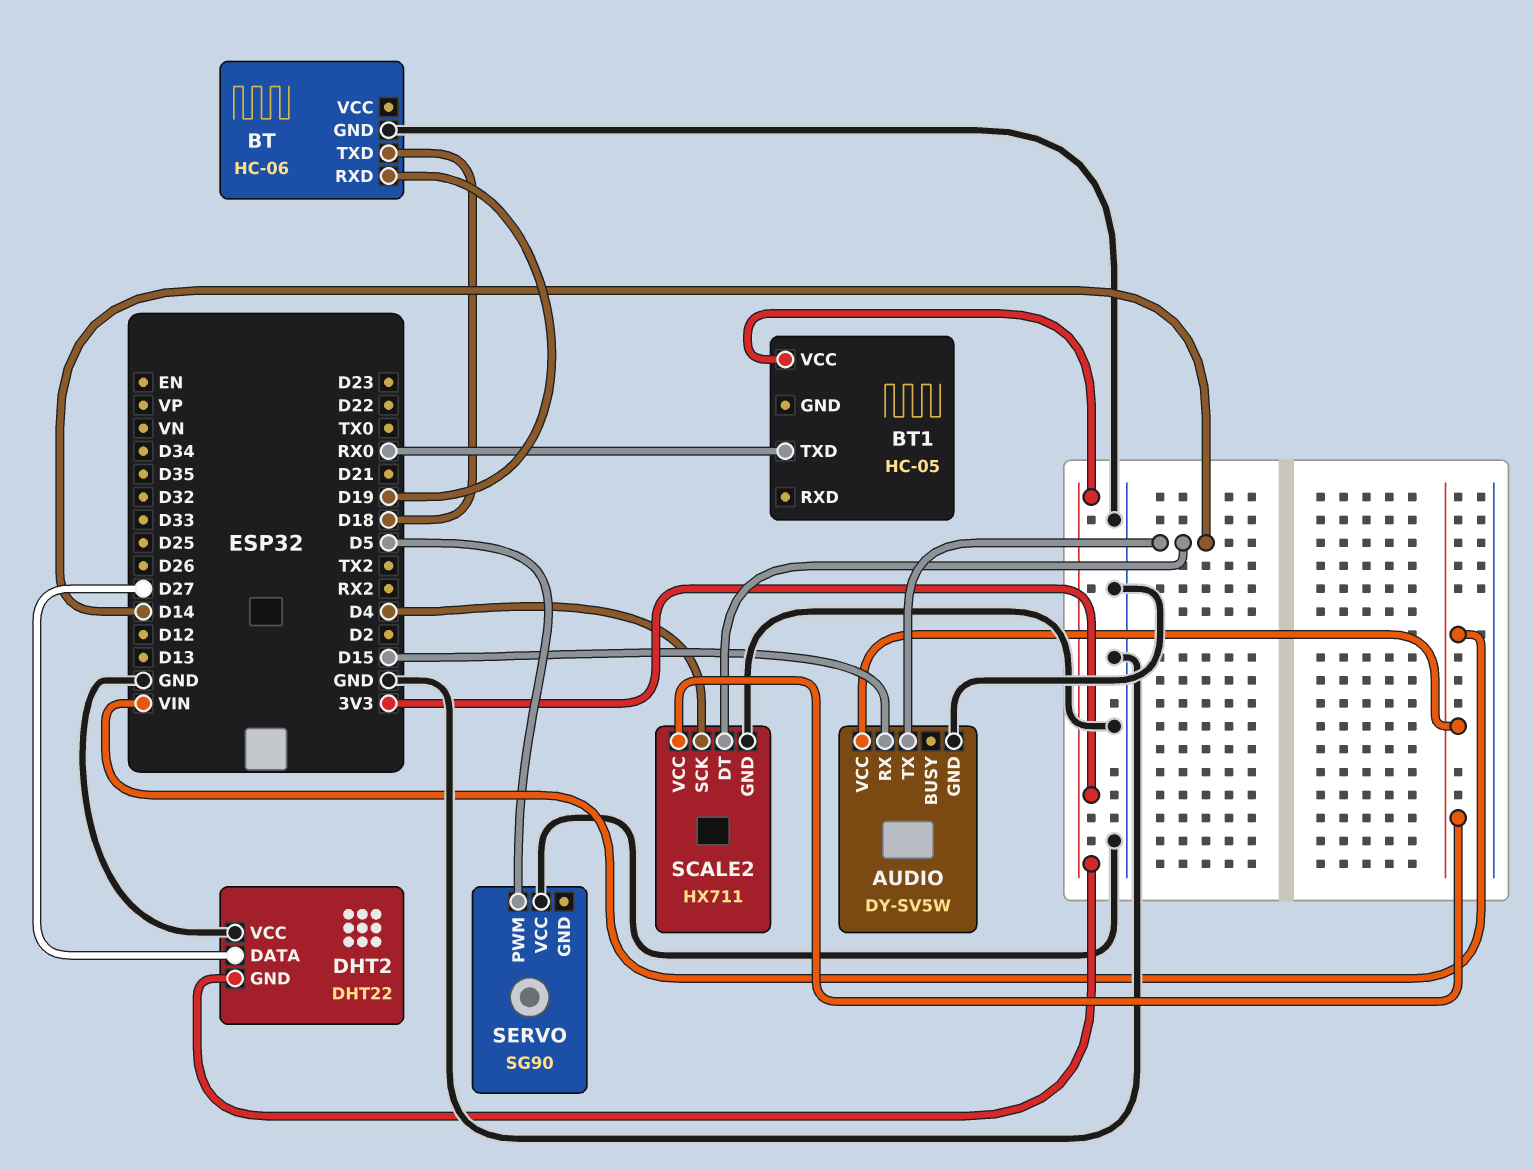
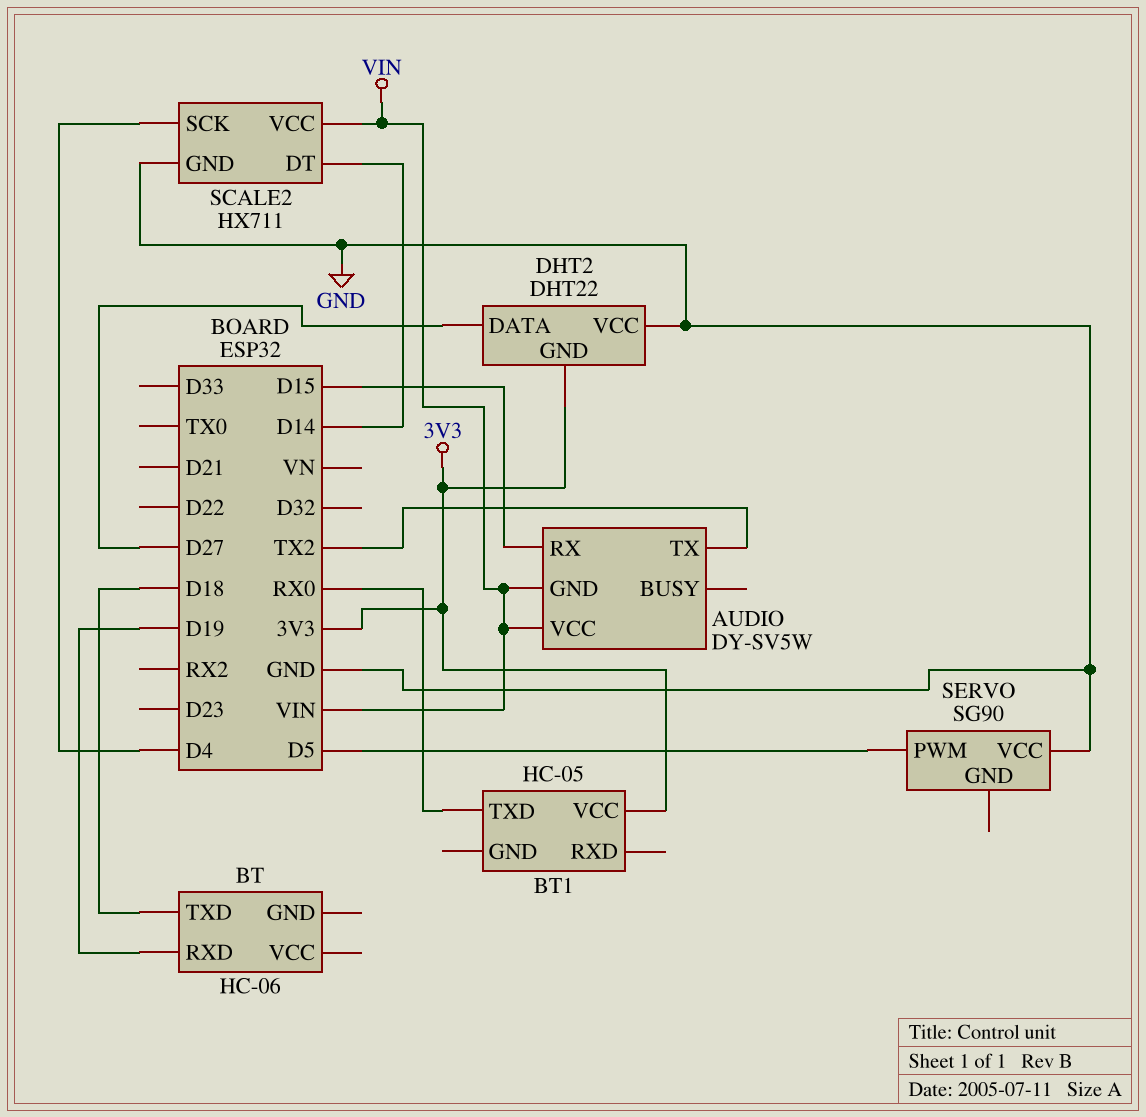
AUDIO pin GND: GND -> VIN
AUDIO pin TX: D14 -> TX2
BT pin GND: GND -> none

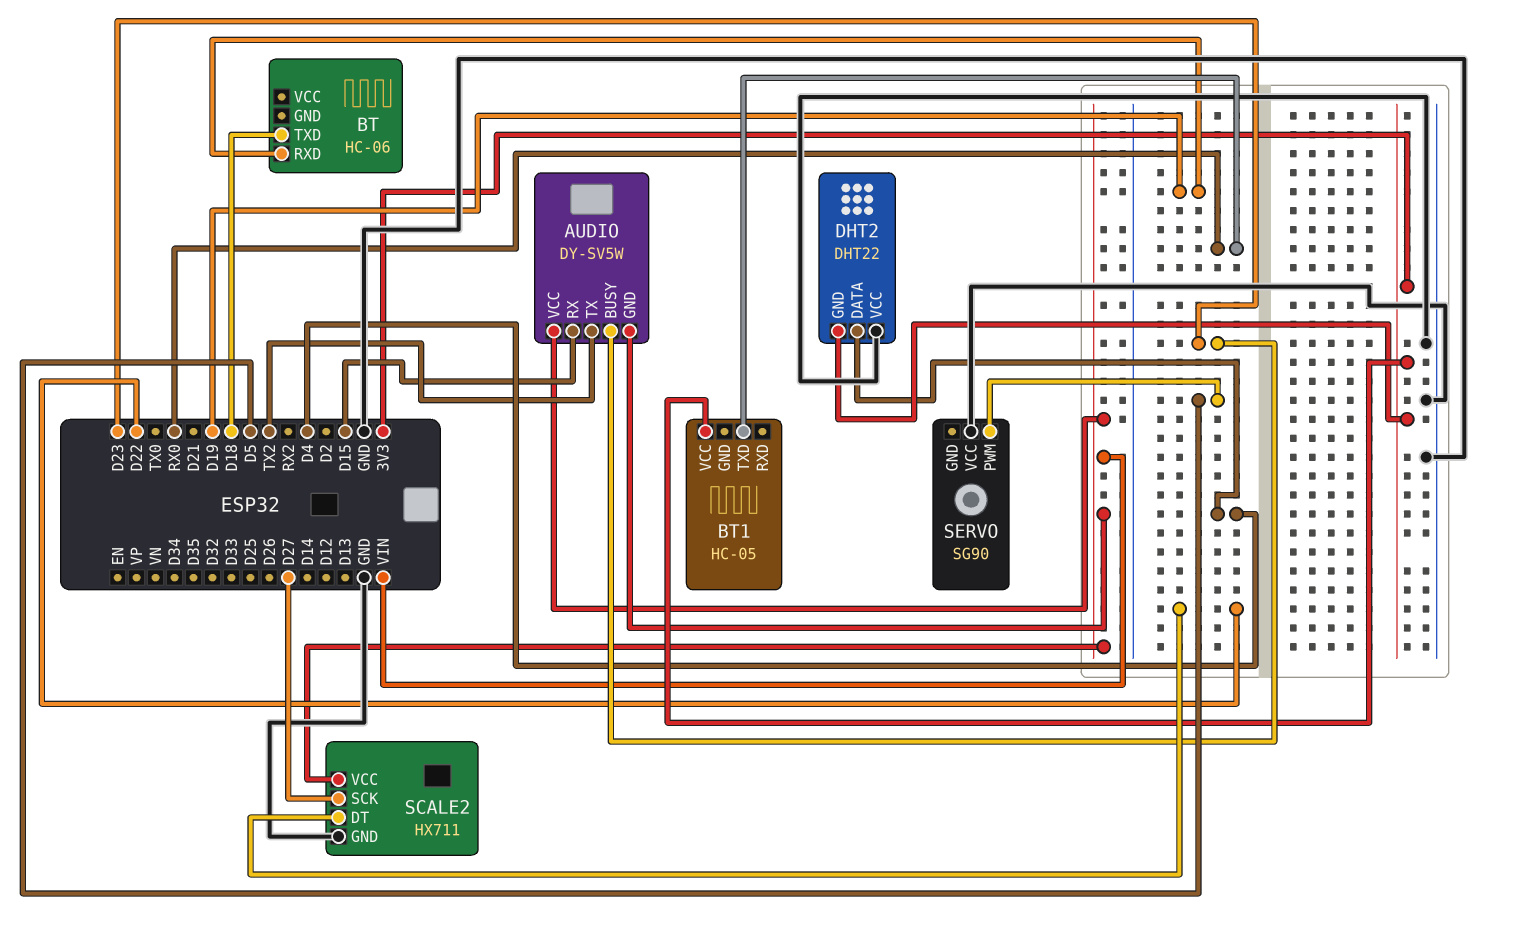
AUDIO pin BUSY: none -> D23
DHT2 pin DATA: D27 -> D4
SCALE2 pin DT: D14 -> D22
SCALE2 pin SCK: D4 -> D27

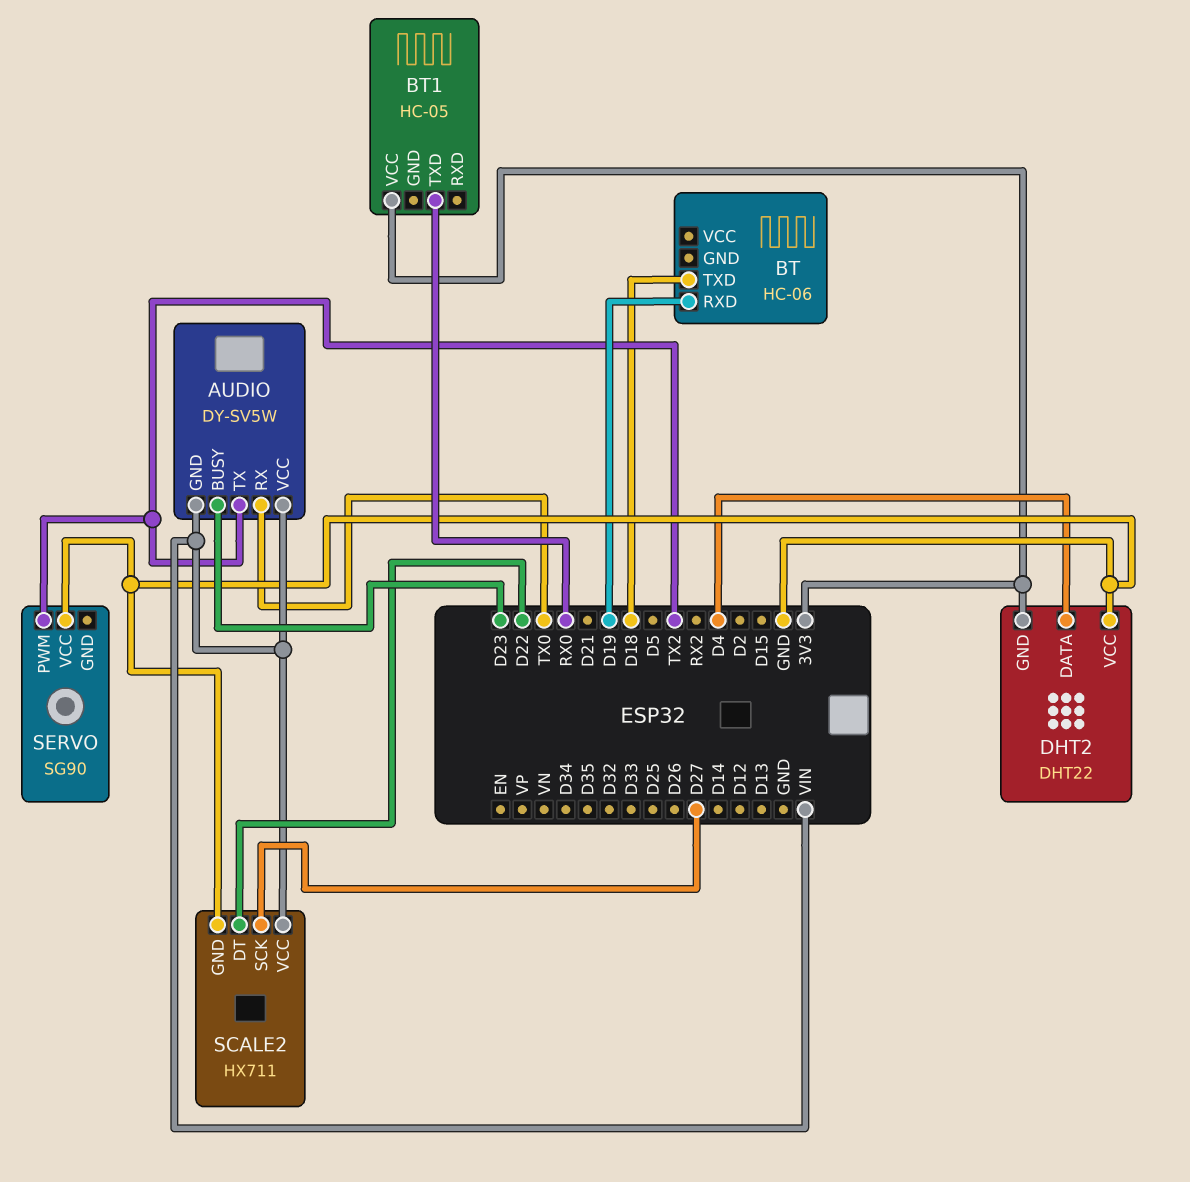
AUDIO pin RX: D15 -> TX0
SERVO pin PWM: D5 -> TX2

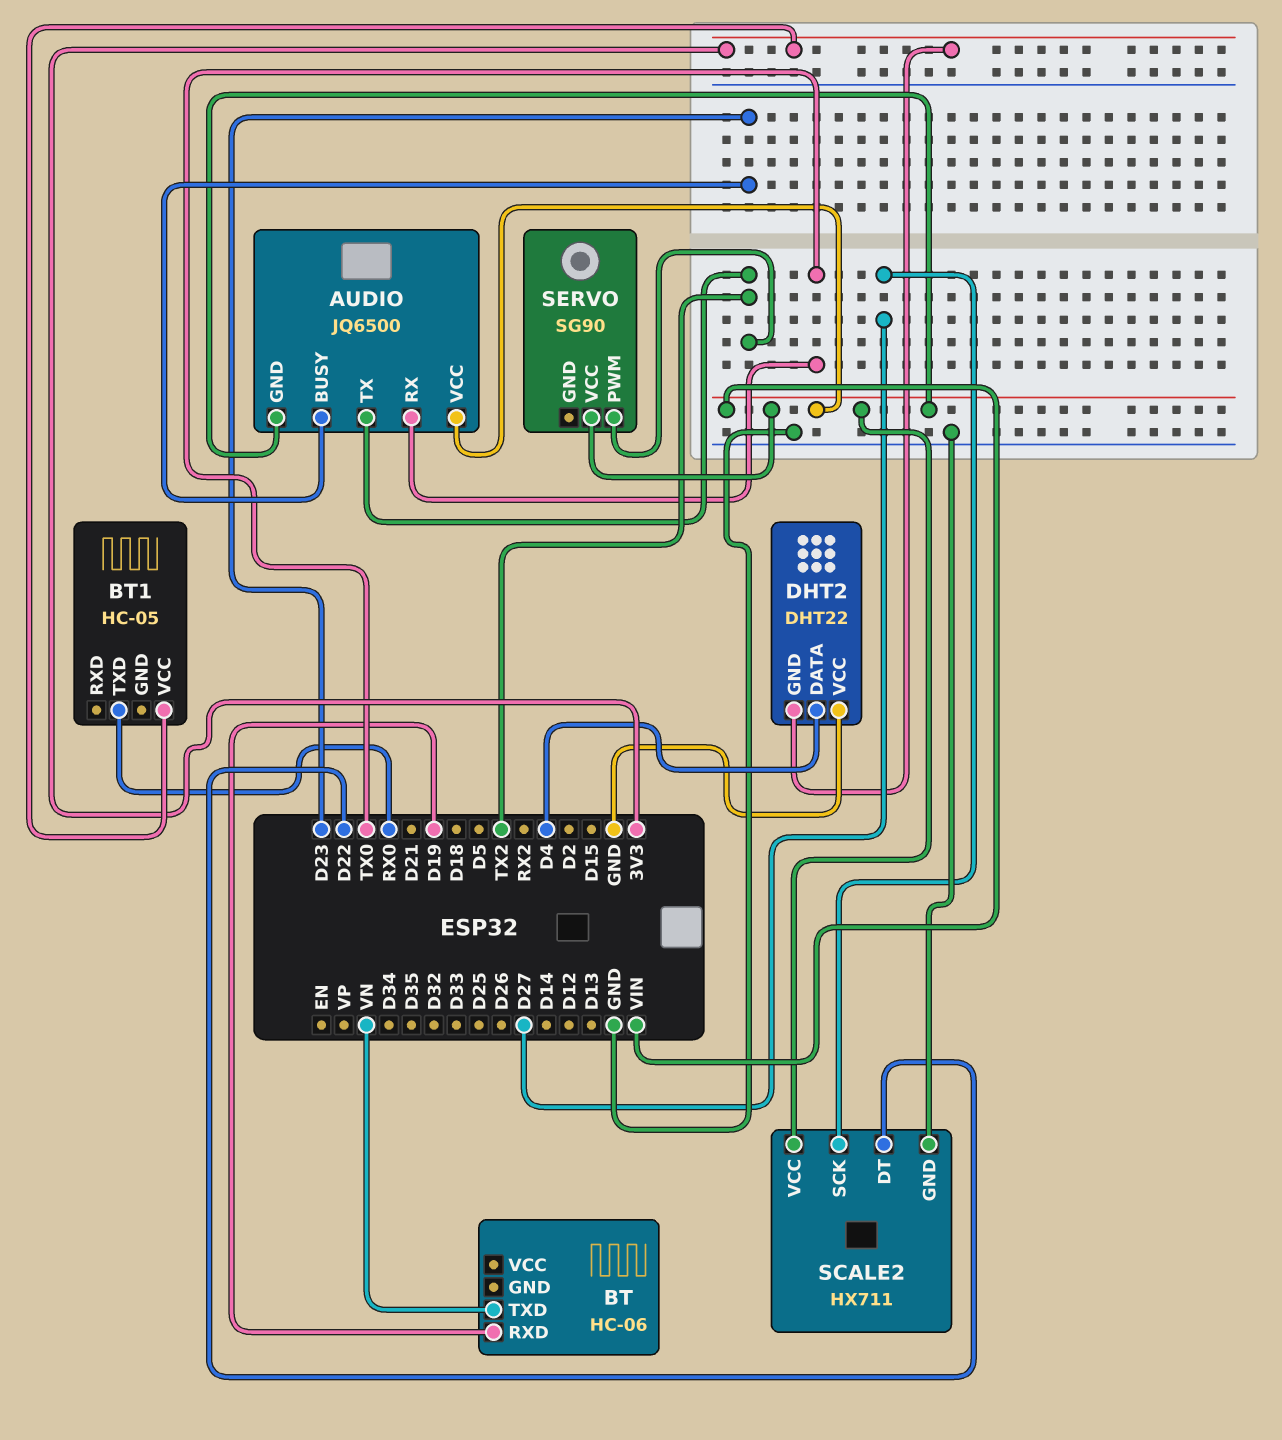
AUDIO: DY-SV5W -> JQ6500
BT pin TXD: D18 -> VN
SERVO pin VCC: GND -> VIN

